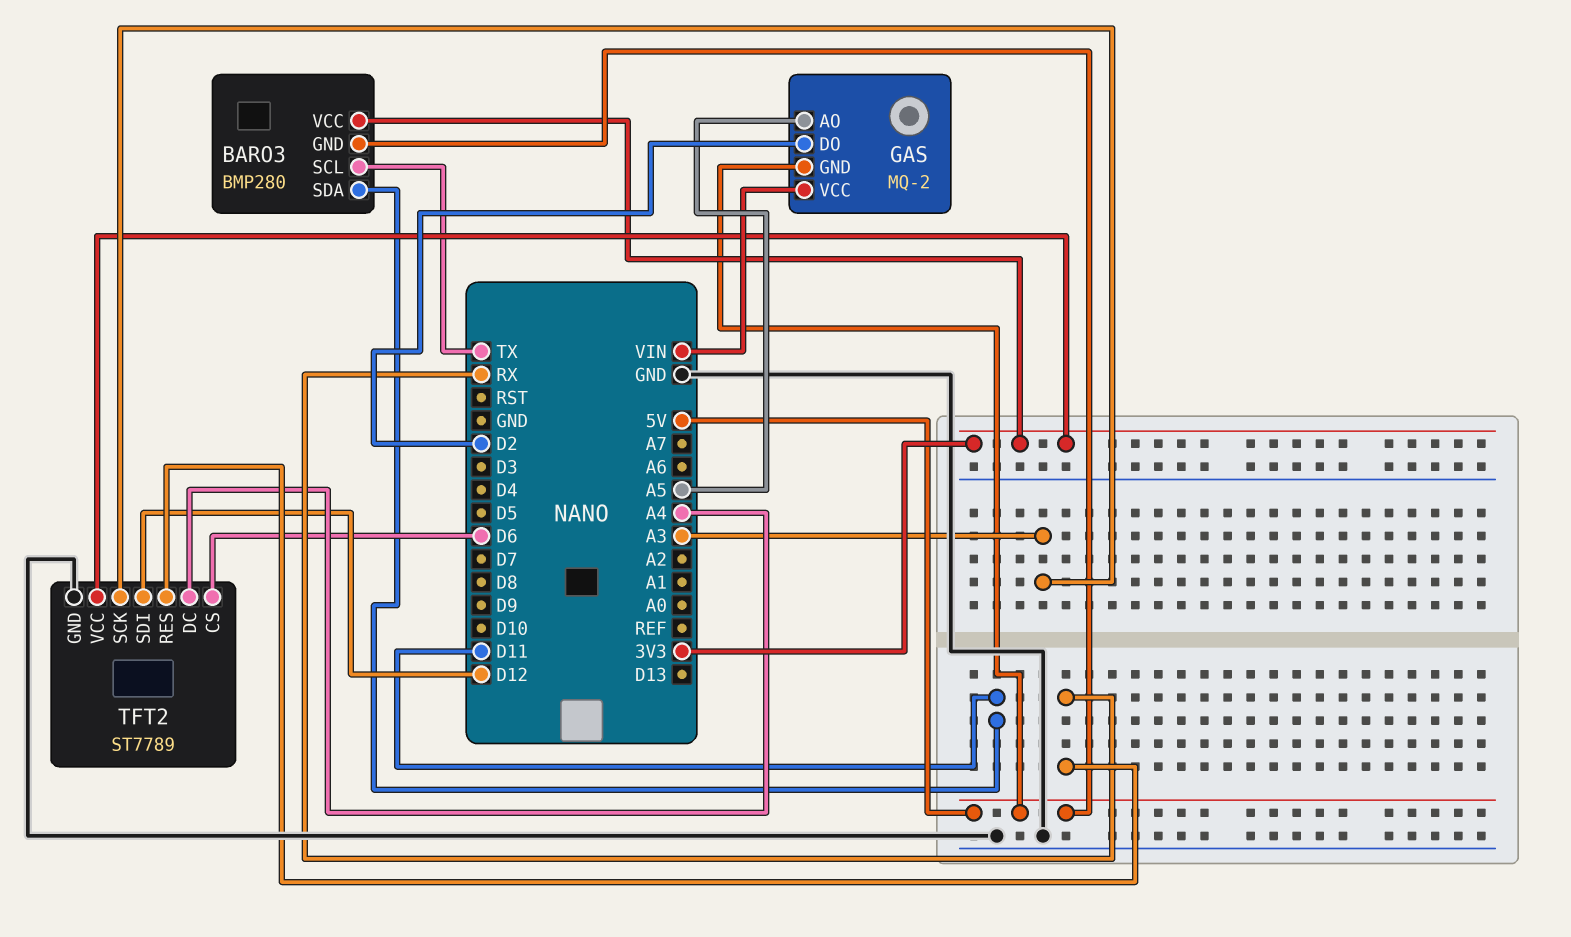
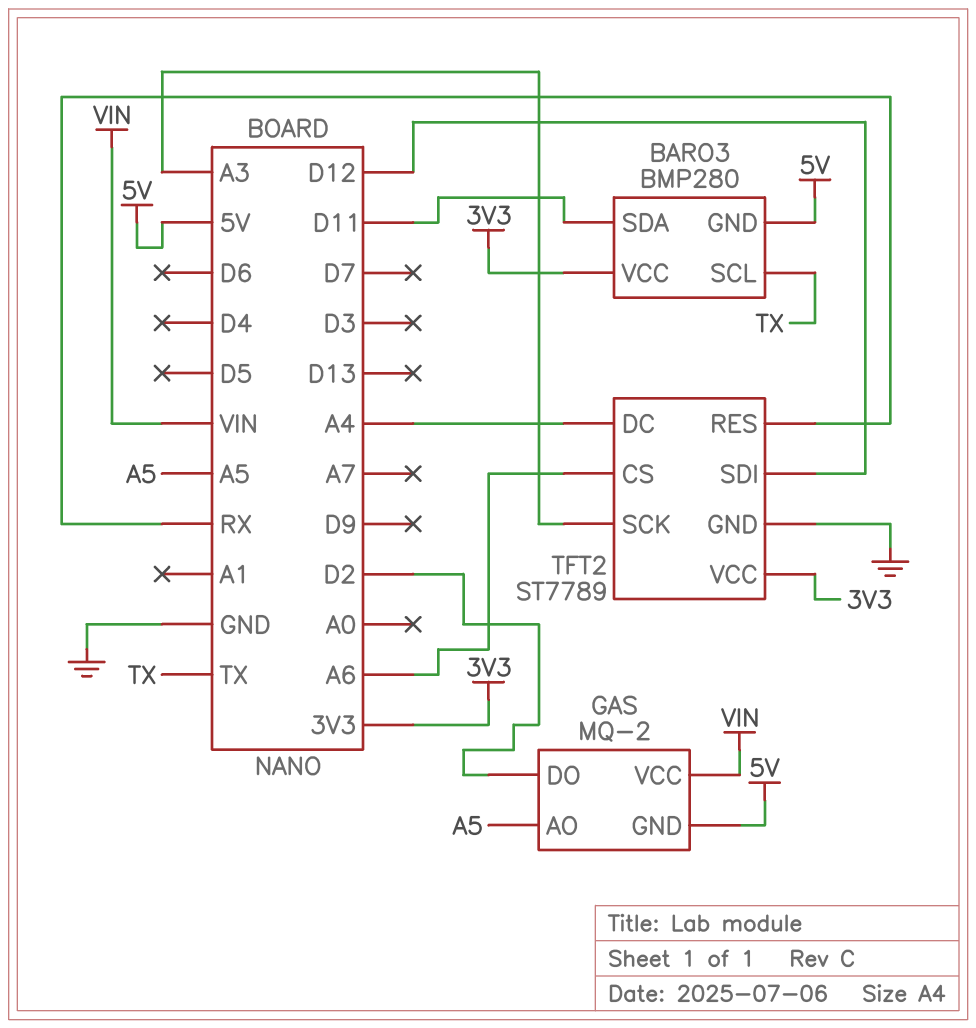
TFT2 pin CS: D6 -> A6

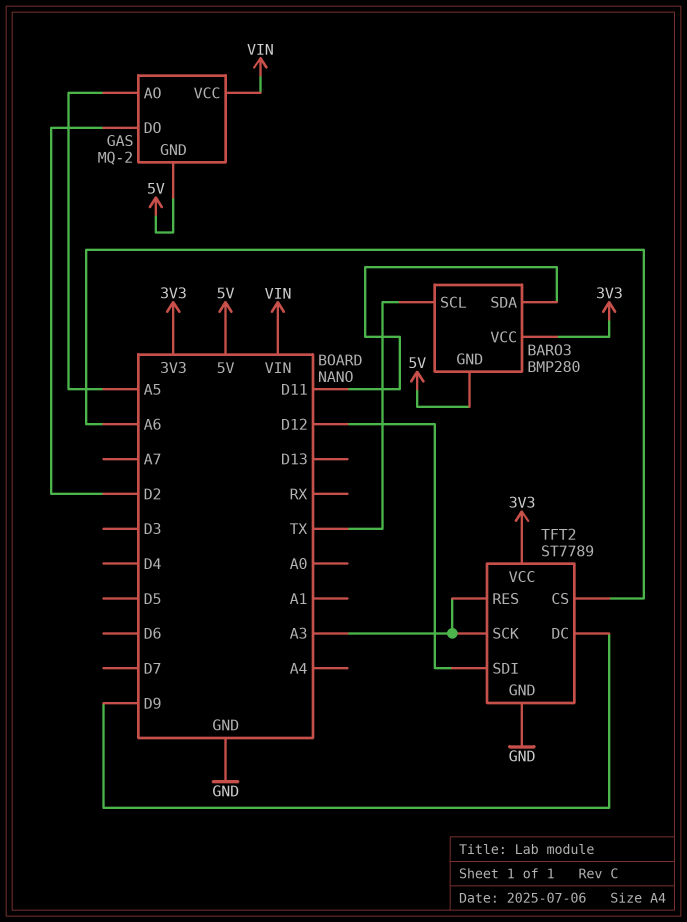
TFT2 pin DC: A4 -> D9
TFT2 pin RES: RX -> A3

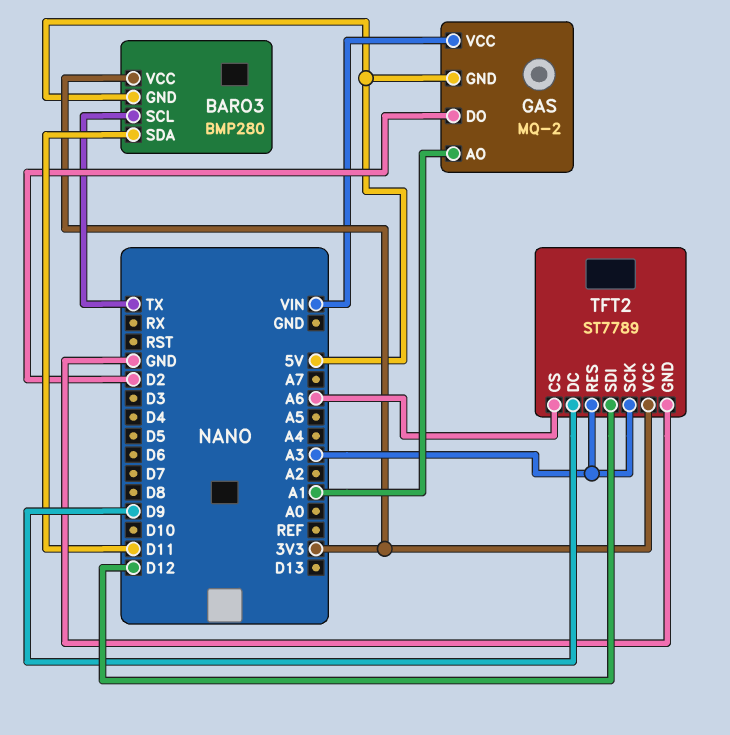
GAS pin AO: A5 -> A1

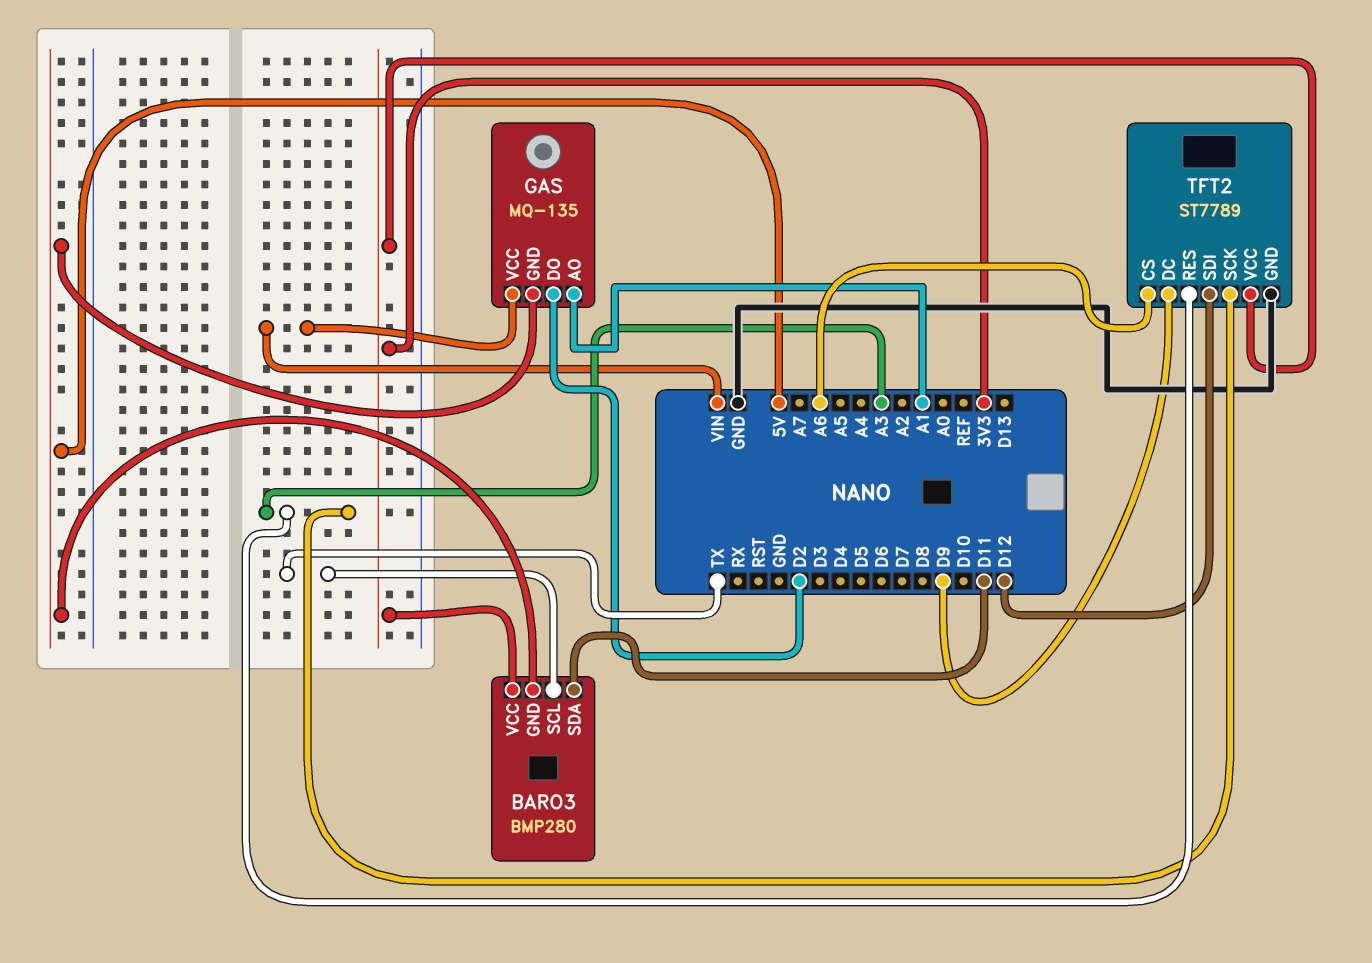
GAS: MQ-2 -> MQ-135

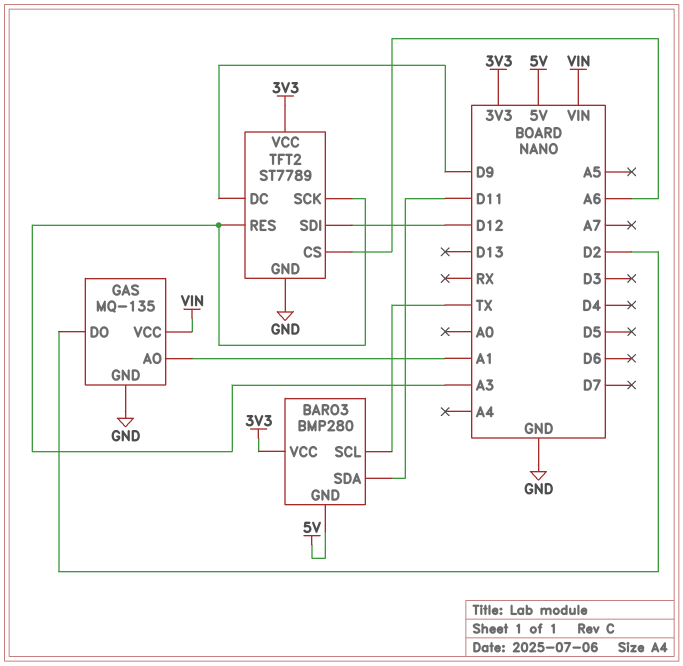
GAS pin GND: 5V -> GND

